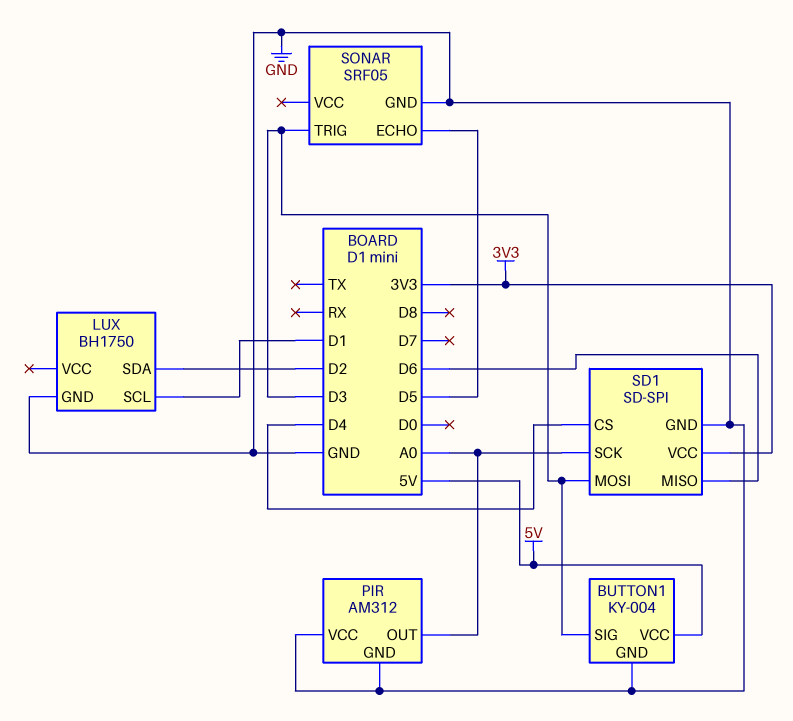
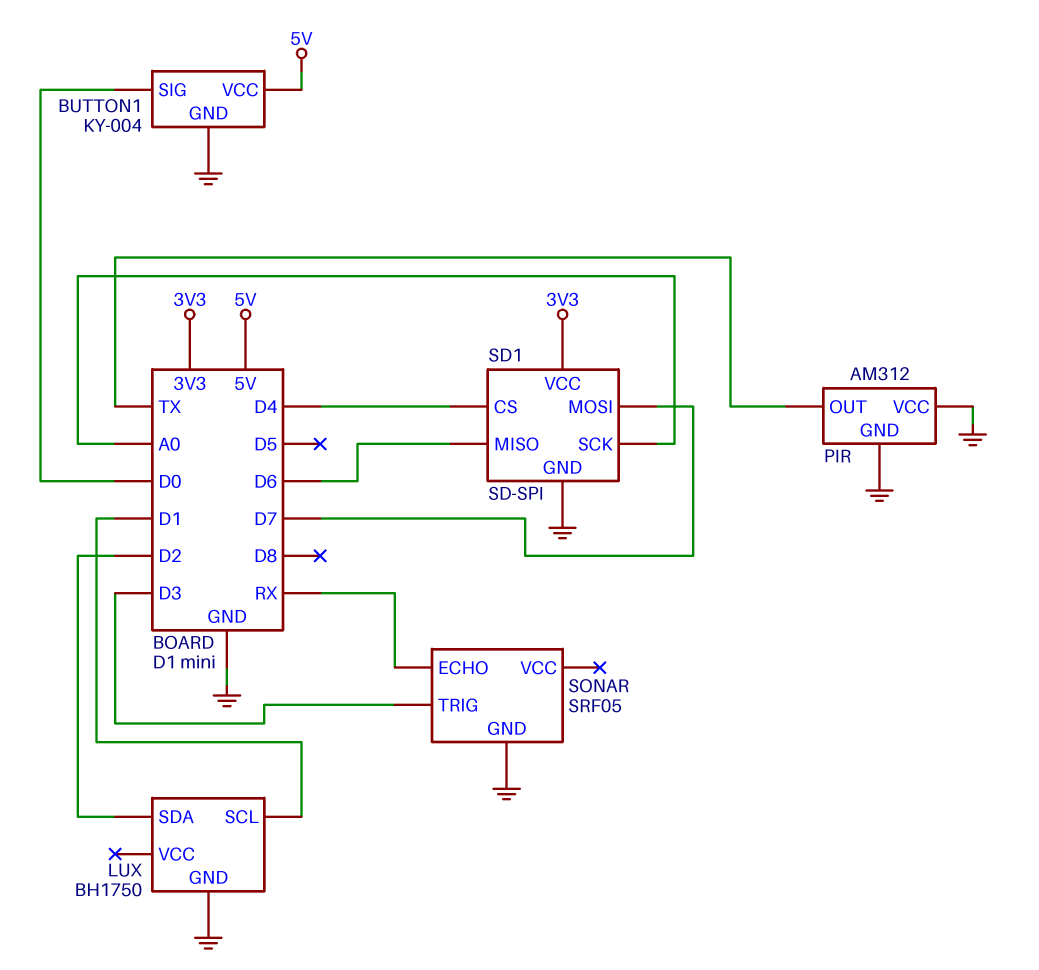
BUTTON1 pin SIG: D3 -> D0
PIR pin OUT: A0 -> TX
SD1 pin MOSI: D3 -> D7
SONAR pin ECHO: D5 -> RX

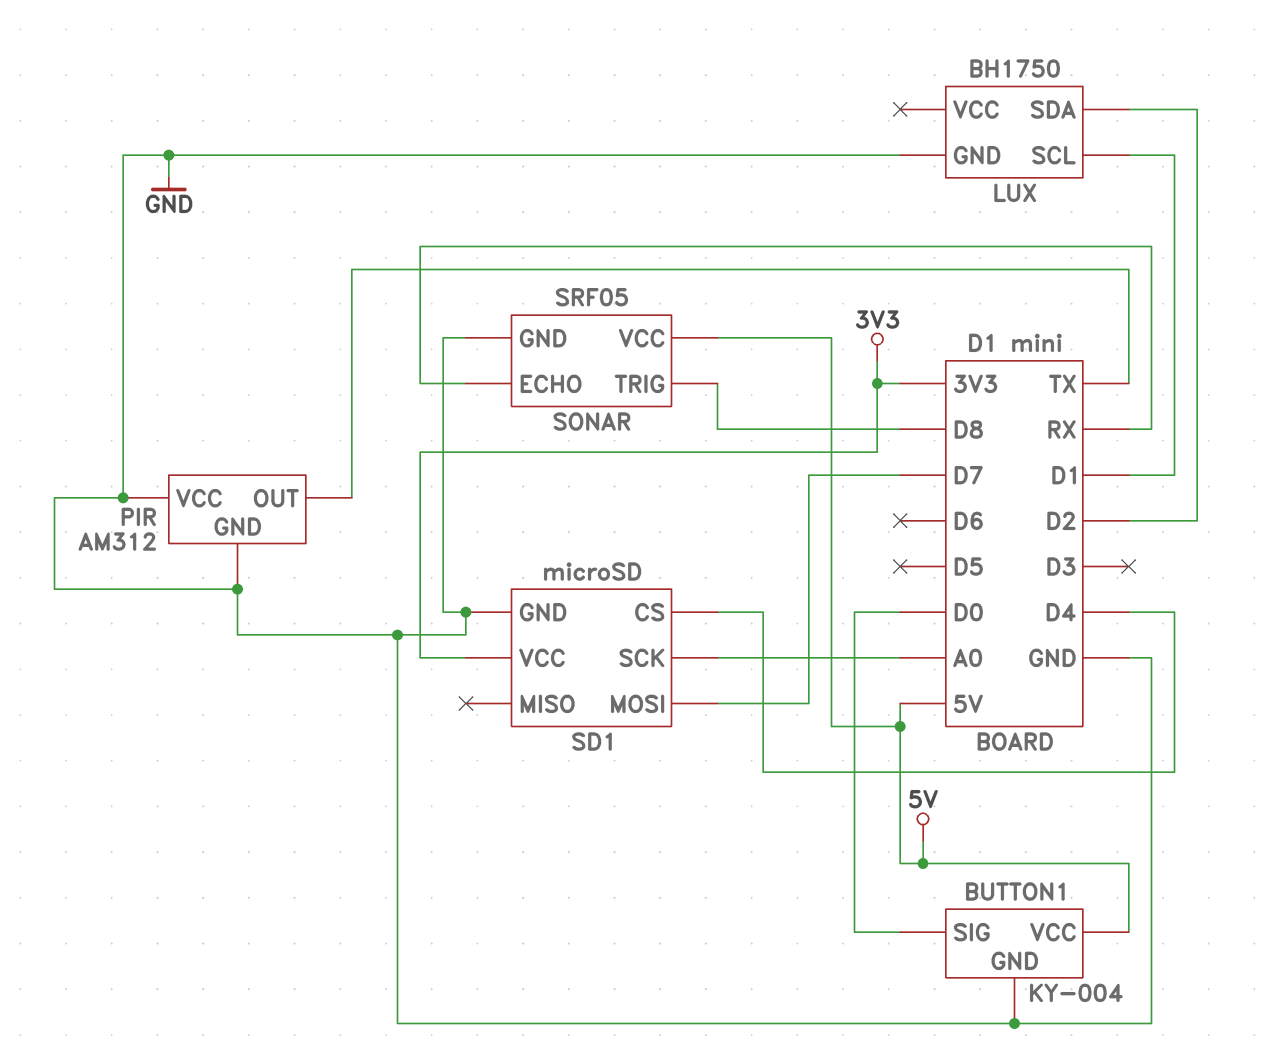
SD1: SD-SPI -> microSD
SD1 pin MISO: D6 -> none
SONAR pin TRIG: D3 -> D8
SONAR pin VCC: none -> 5V

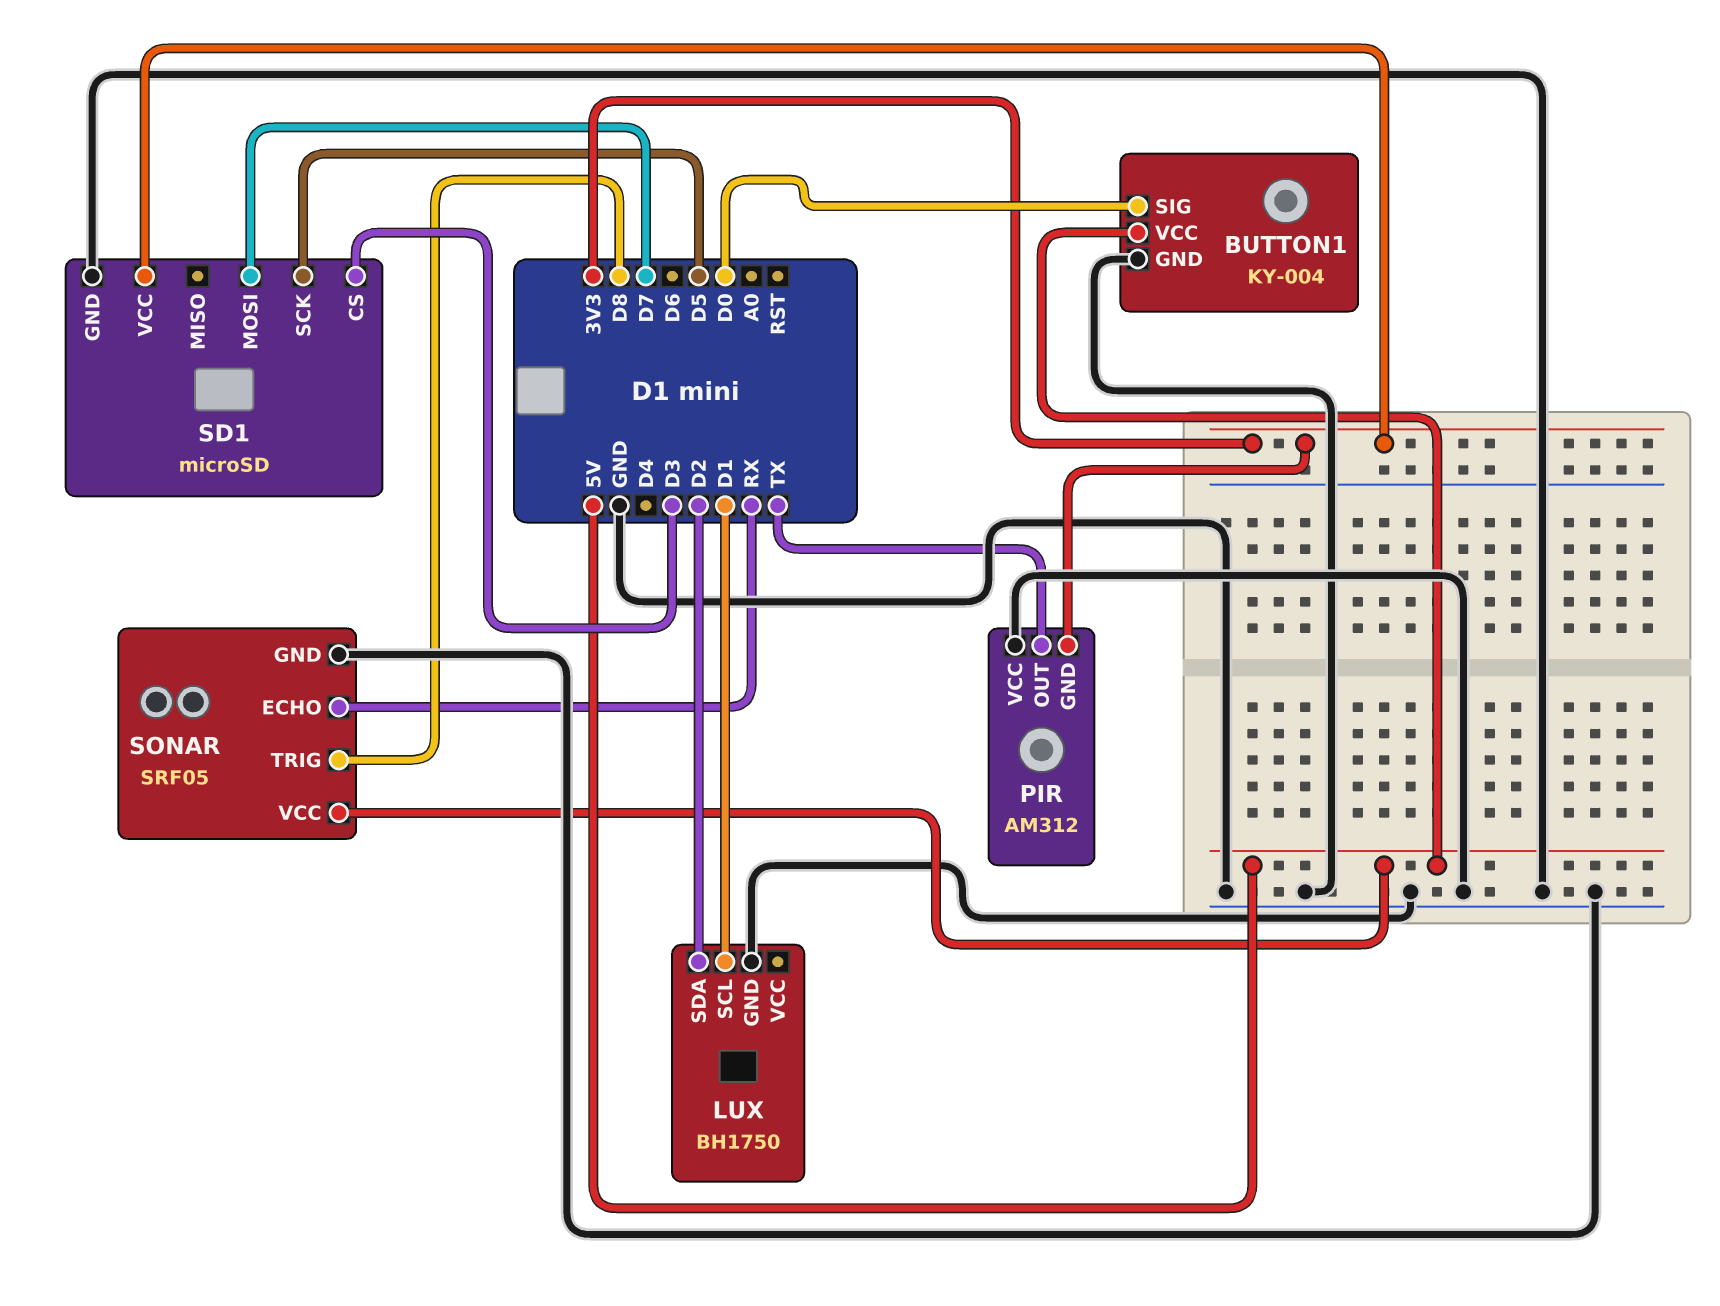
PIR pin GND: GND -> 3V3
SD1 pin CS: D4 -> D3
SD1 pin SCK: A0 -> D5

